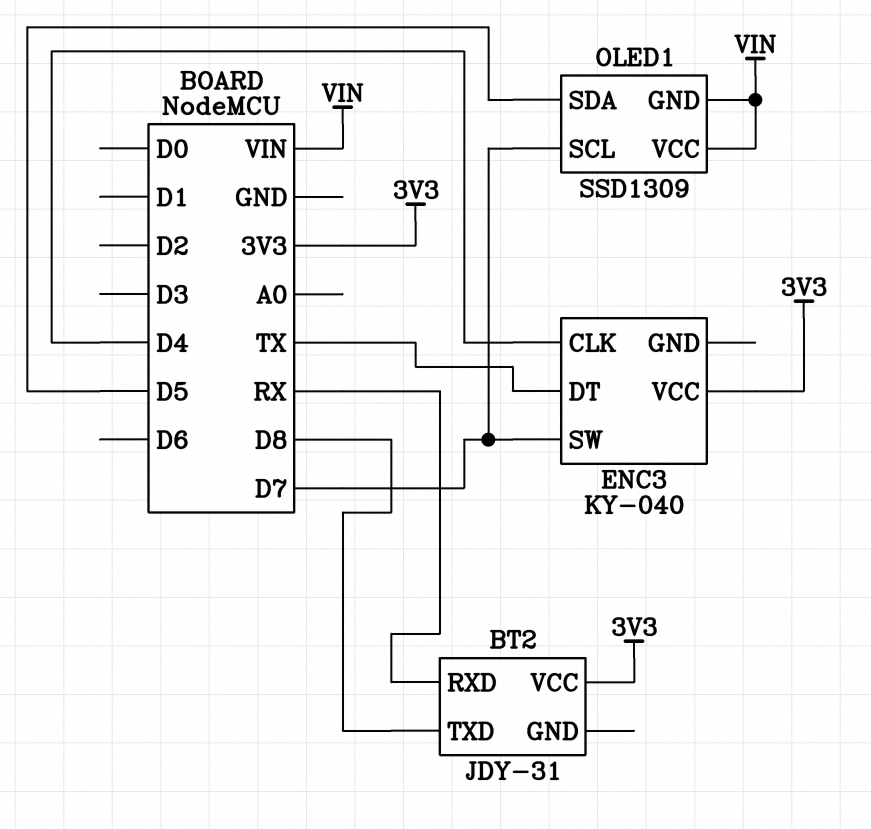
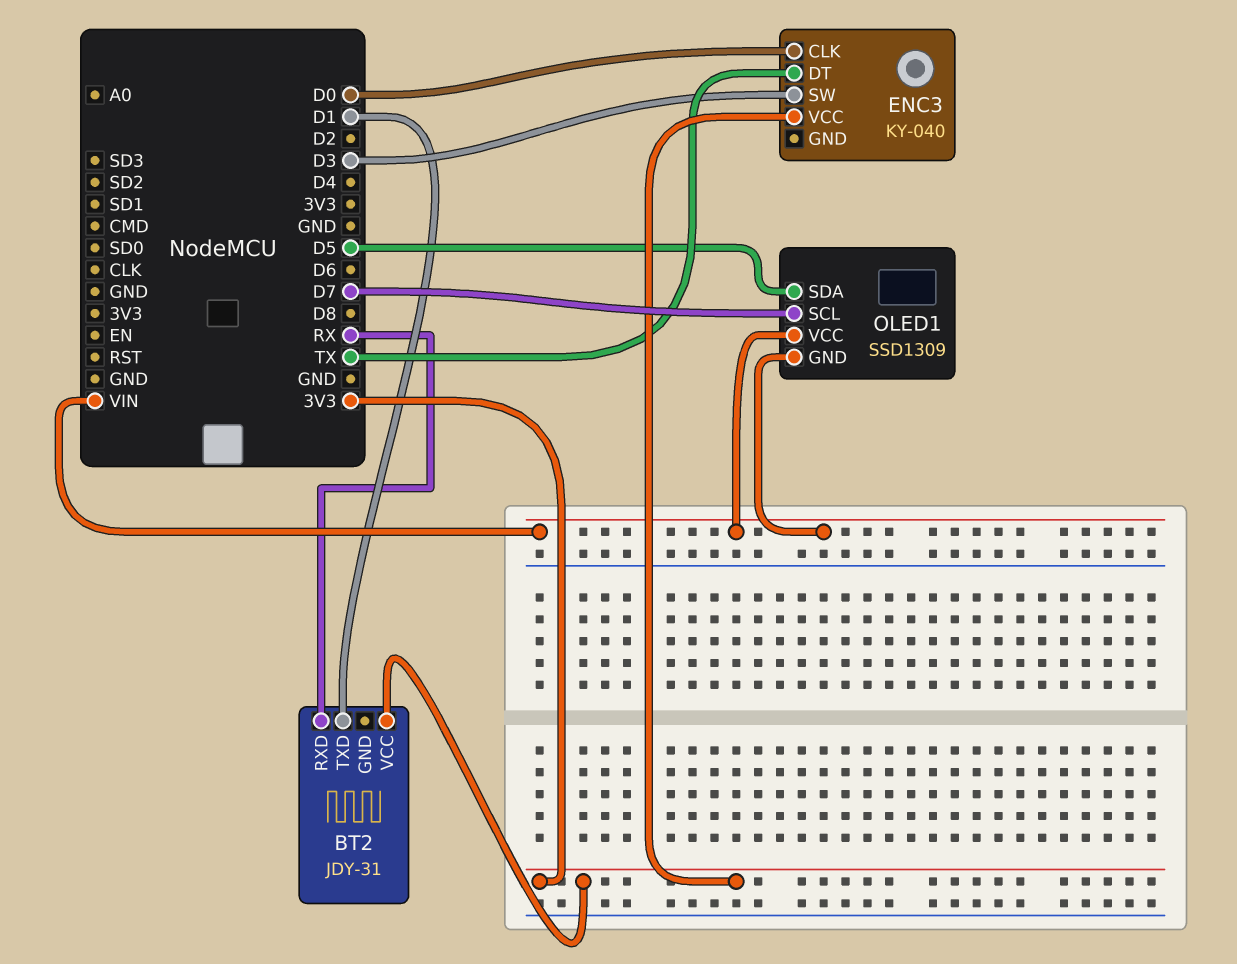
BT2 pin TXD: D8 -> D1
ENC3 pin CLK: D4 -> D0
ENC3 pin SW: D7 -> D3

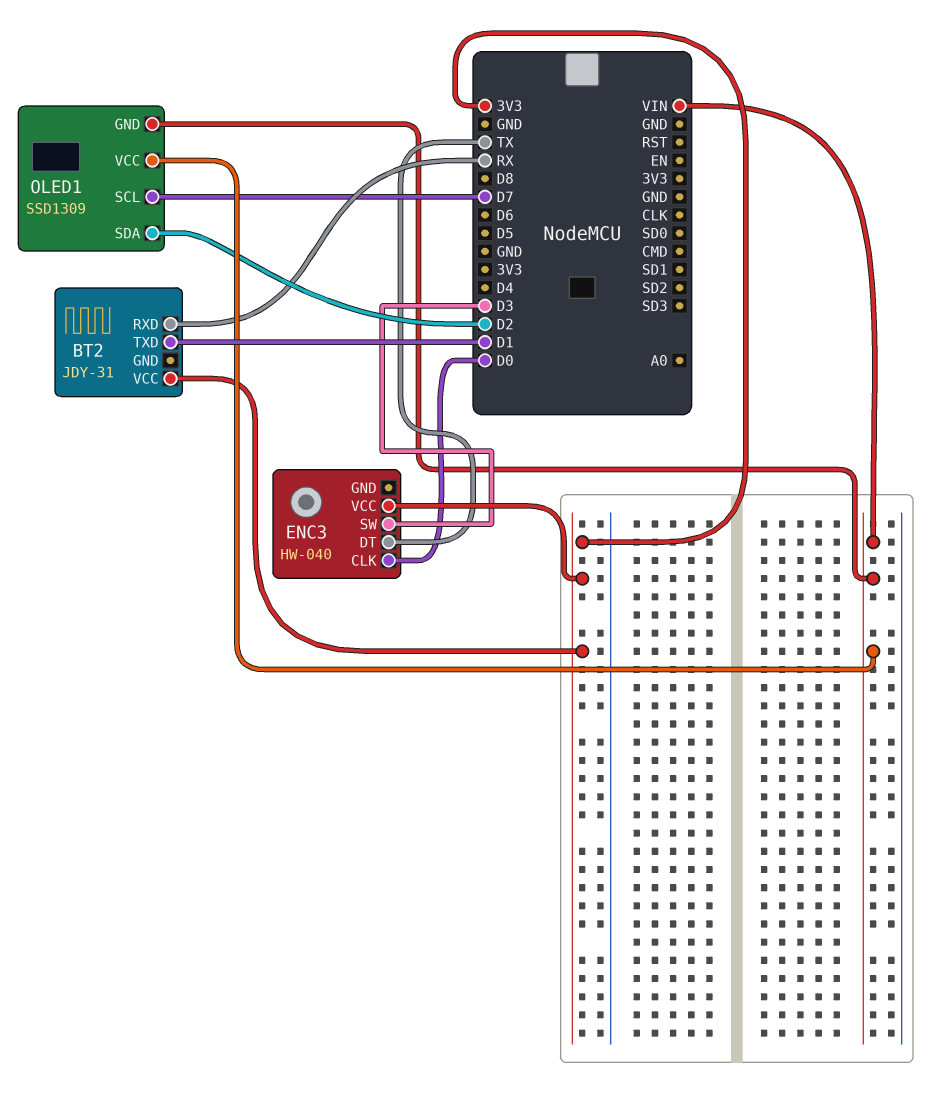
ENC3: KY-040 -> HW-040
OLED1 pin SDA: D5 -> D2

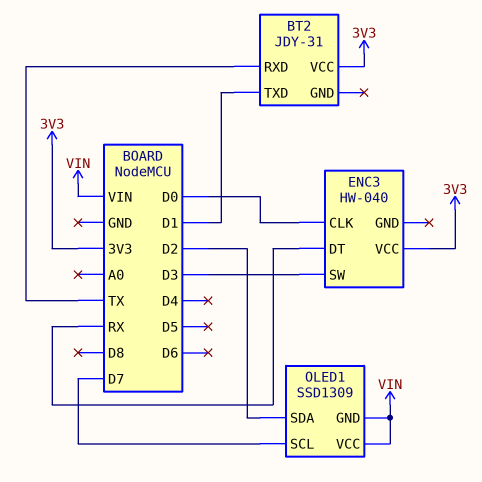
BT2 pin RXD: RX -> TX
ENC3 pin DT: TX -> RX

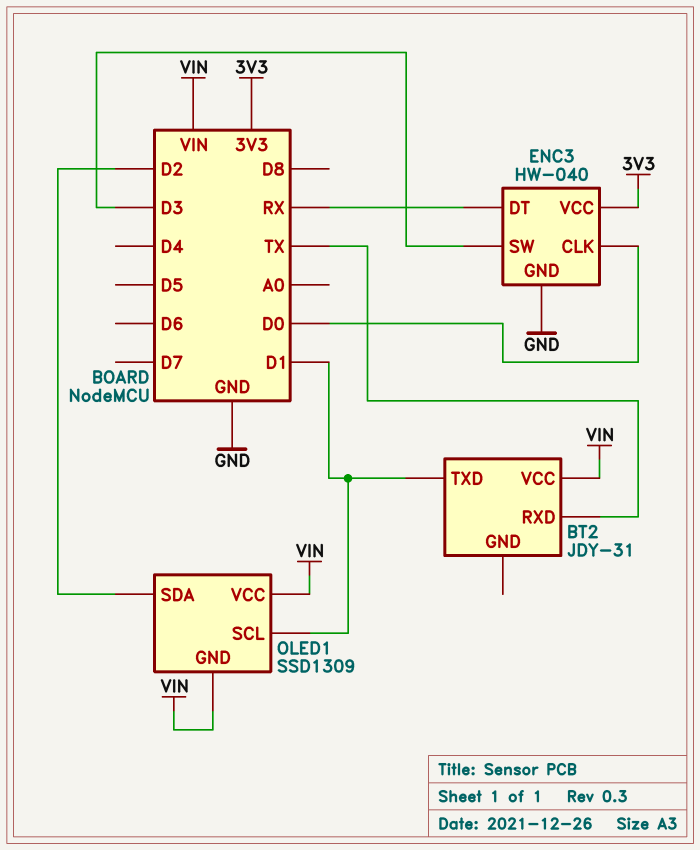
BT2 pin VCC: 3V3 -> VIN
ENC3 pin GND: none -> GND
OLED1 pin SCL: D7 -> D1

